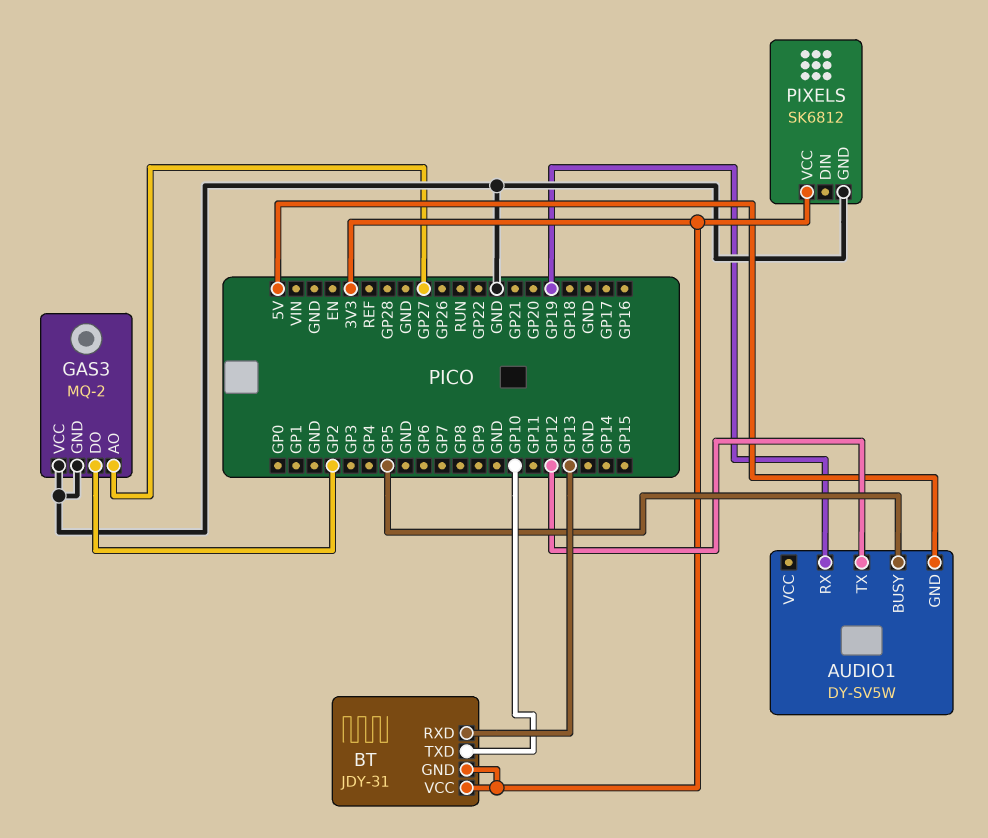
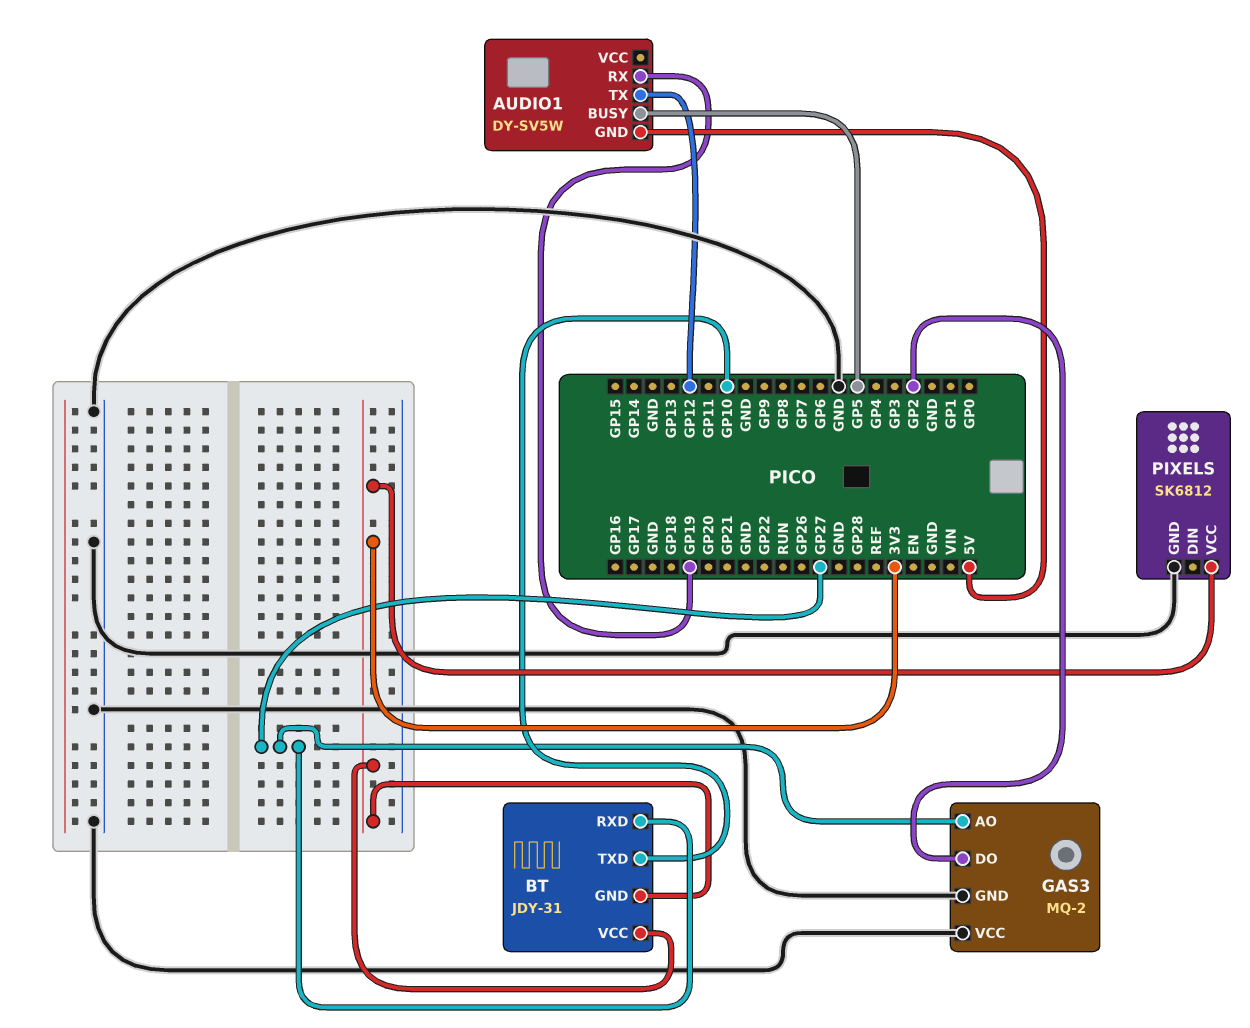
BT pin RXD: GP13 -> GP27

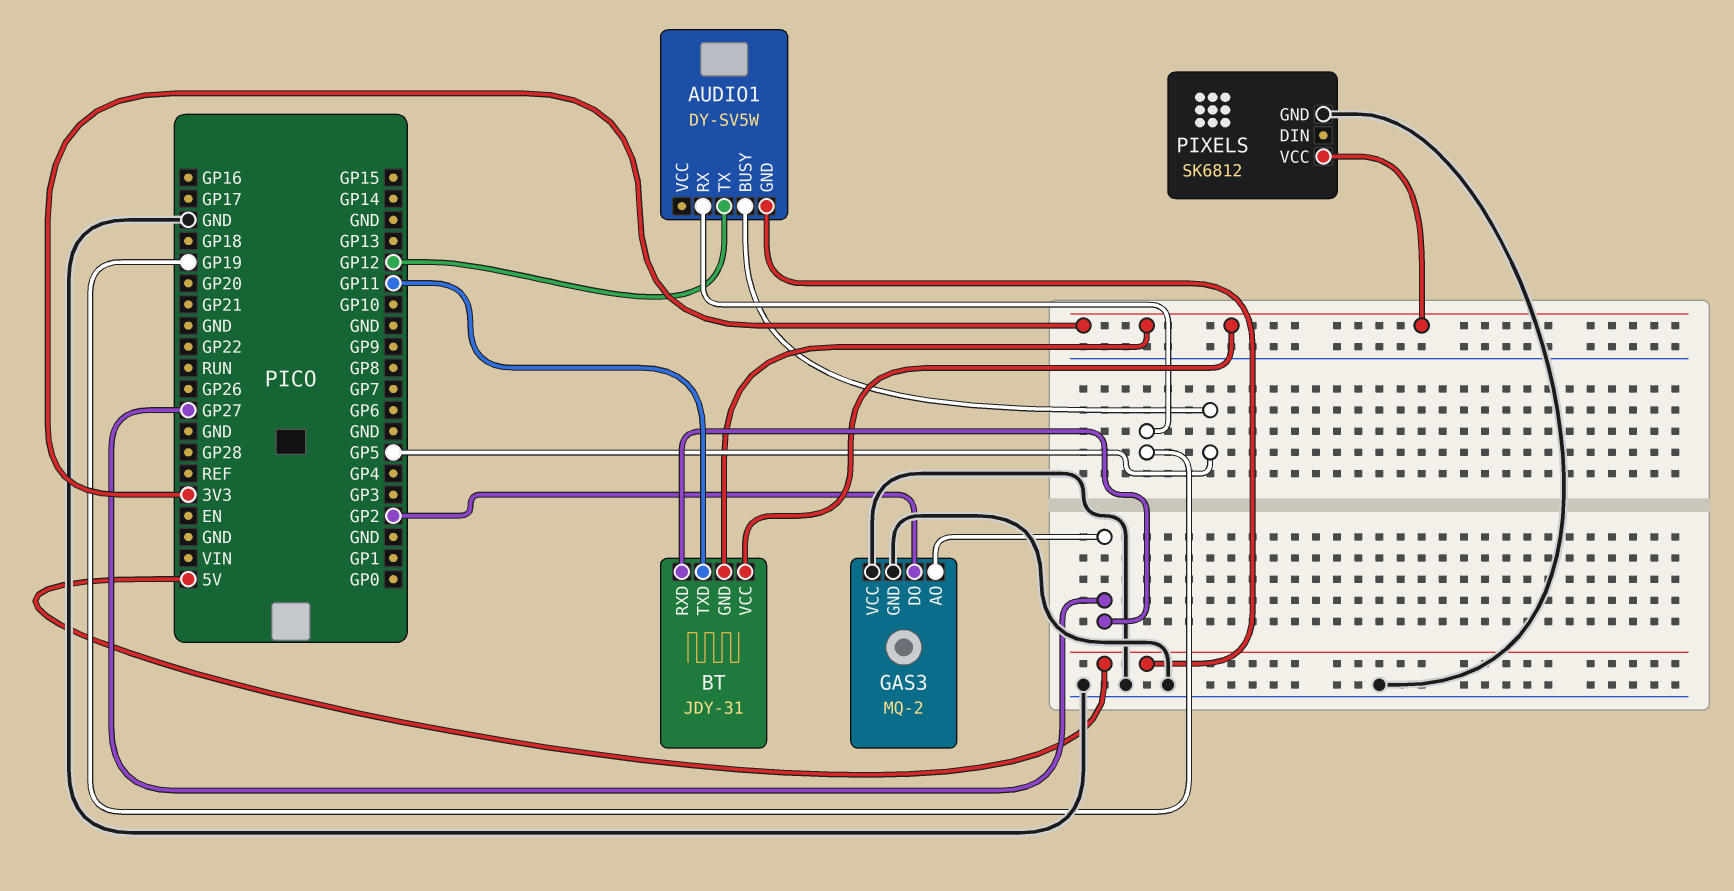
BT pin TXD: GP10 -> GP11

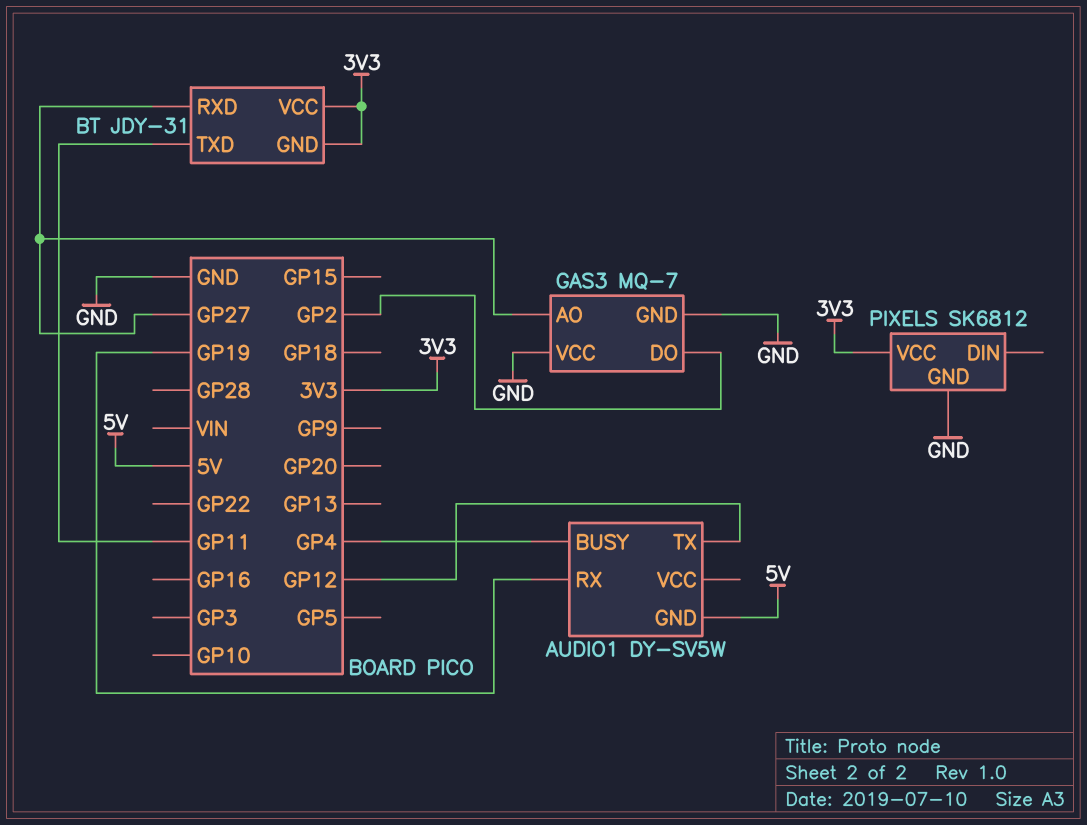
AUDIO1 pin BUSY: GP5 -> GP4
GAS3: MQ-2 -> MQ-7

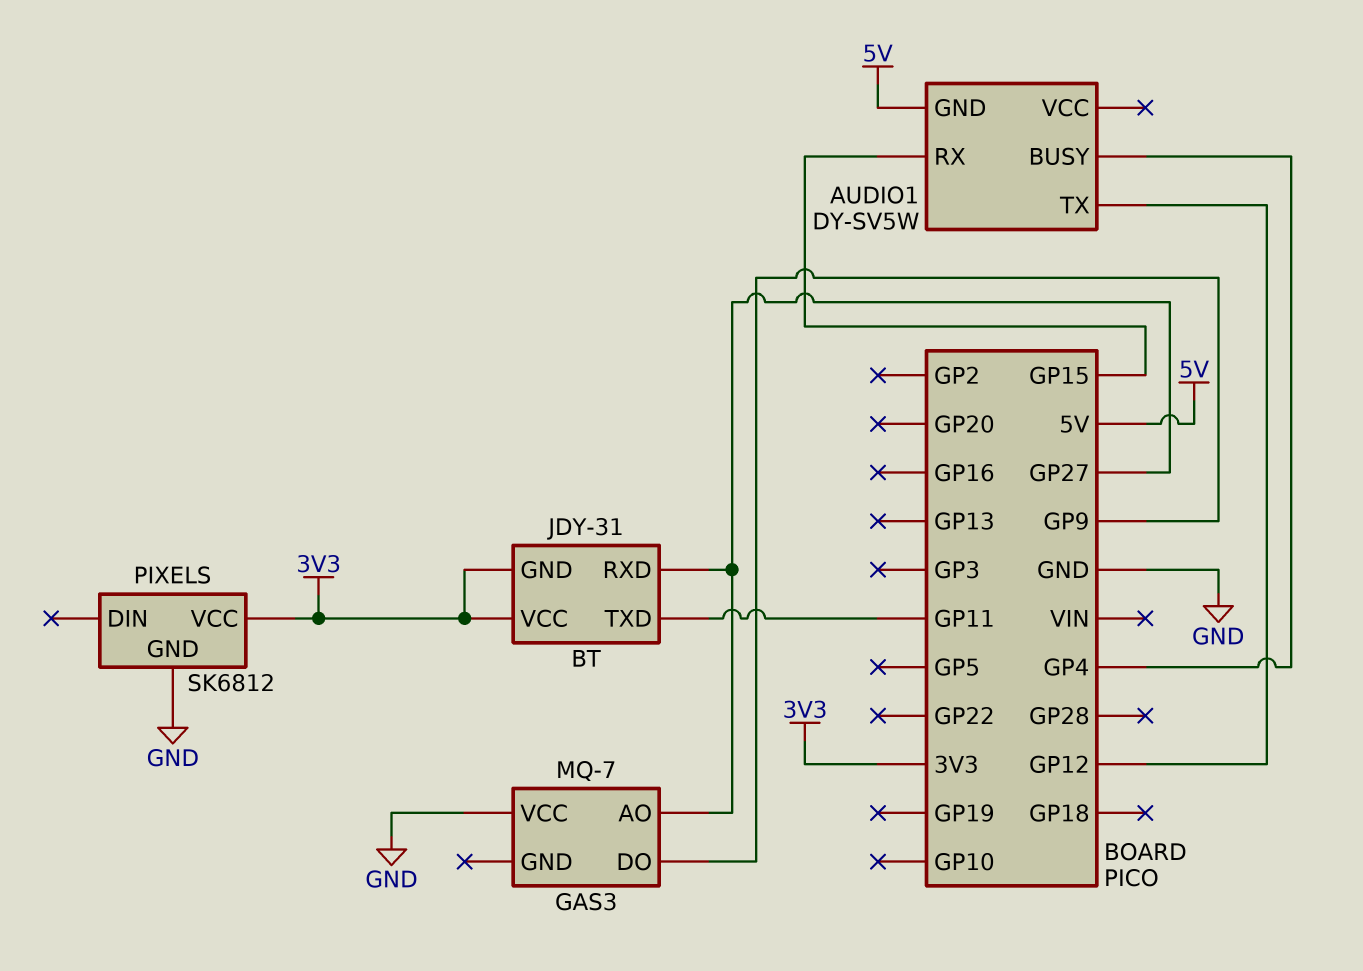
AUDIO1 pin RX: GP19 -> GP15
GAS3 pin DO: GP2 -> GP9
GAS3 pin GND: GND -> none

